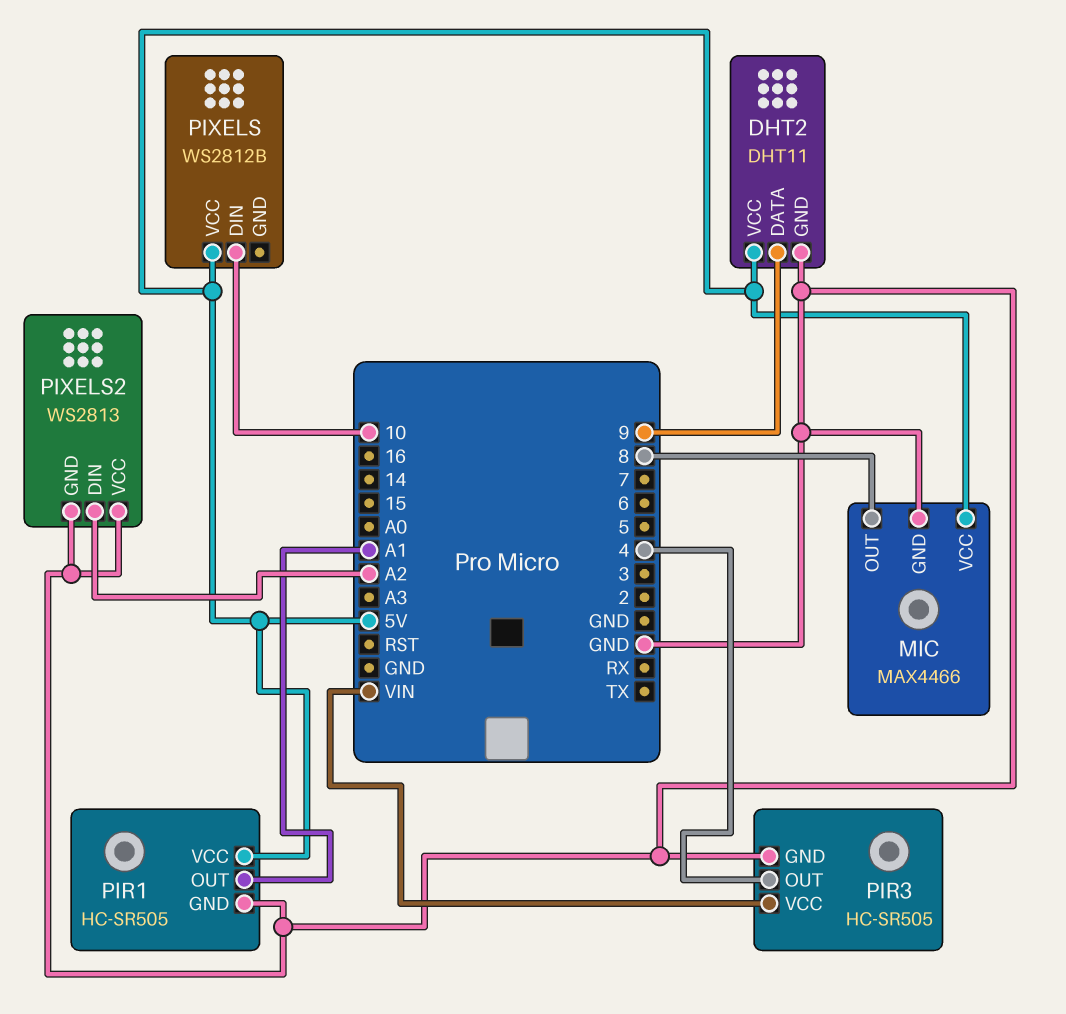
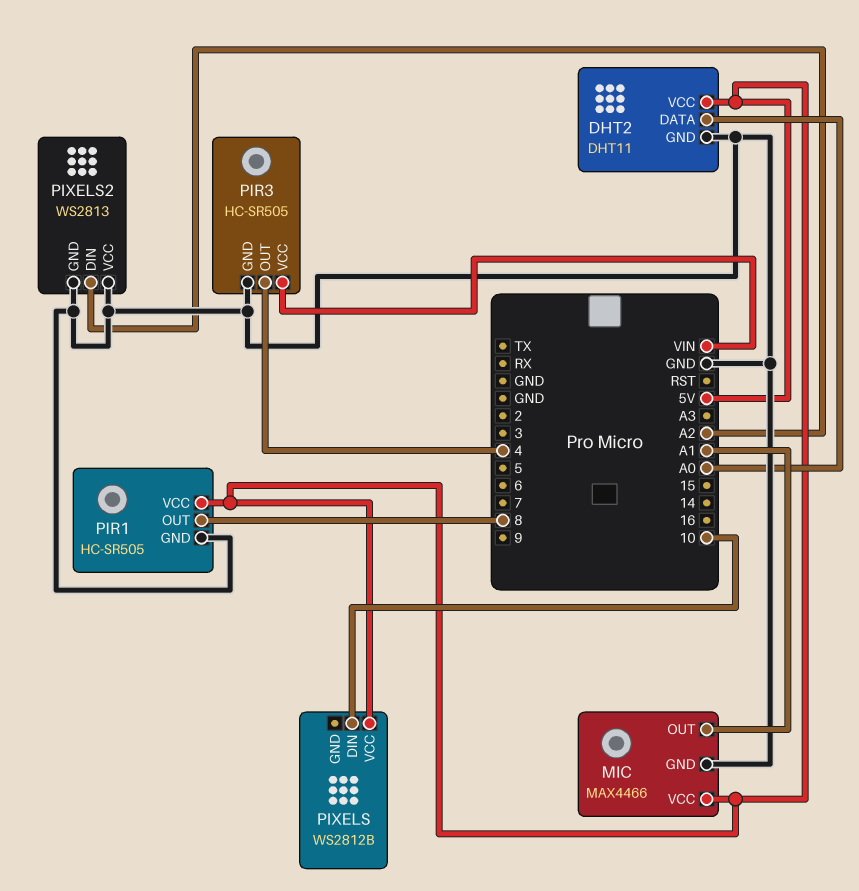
DHT2 pin DATA: 9 -> A0
MIC pin OUT: 8 -> A1
PIR1 pin OUT: A1 -> 8

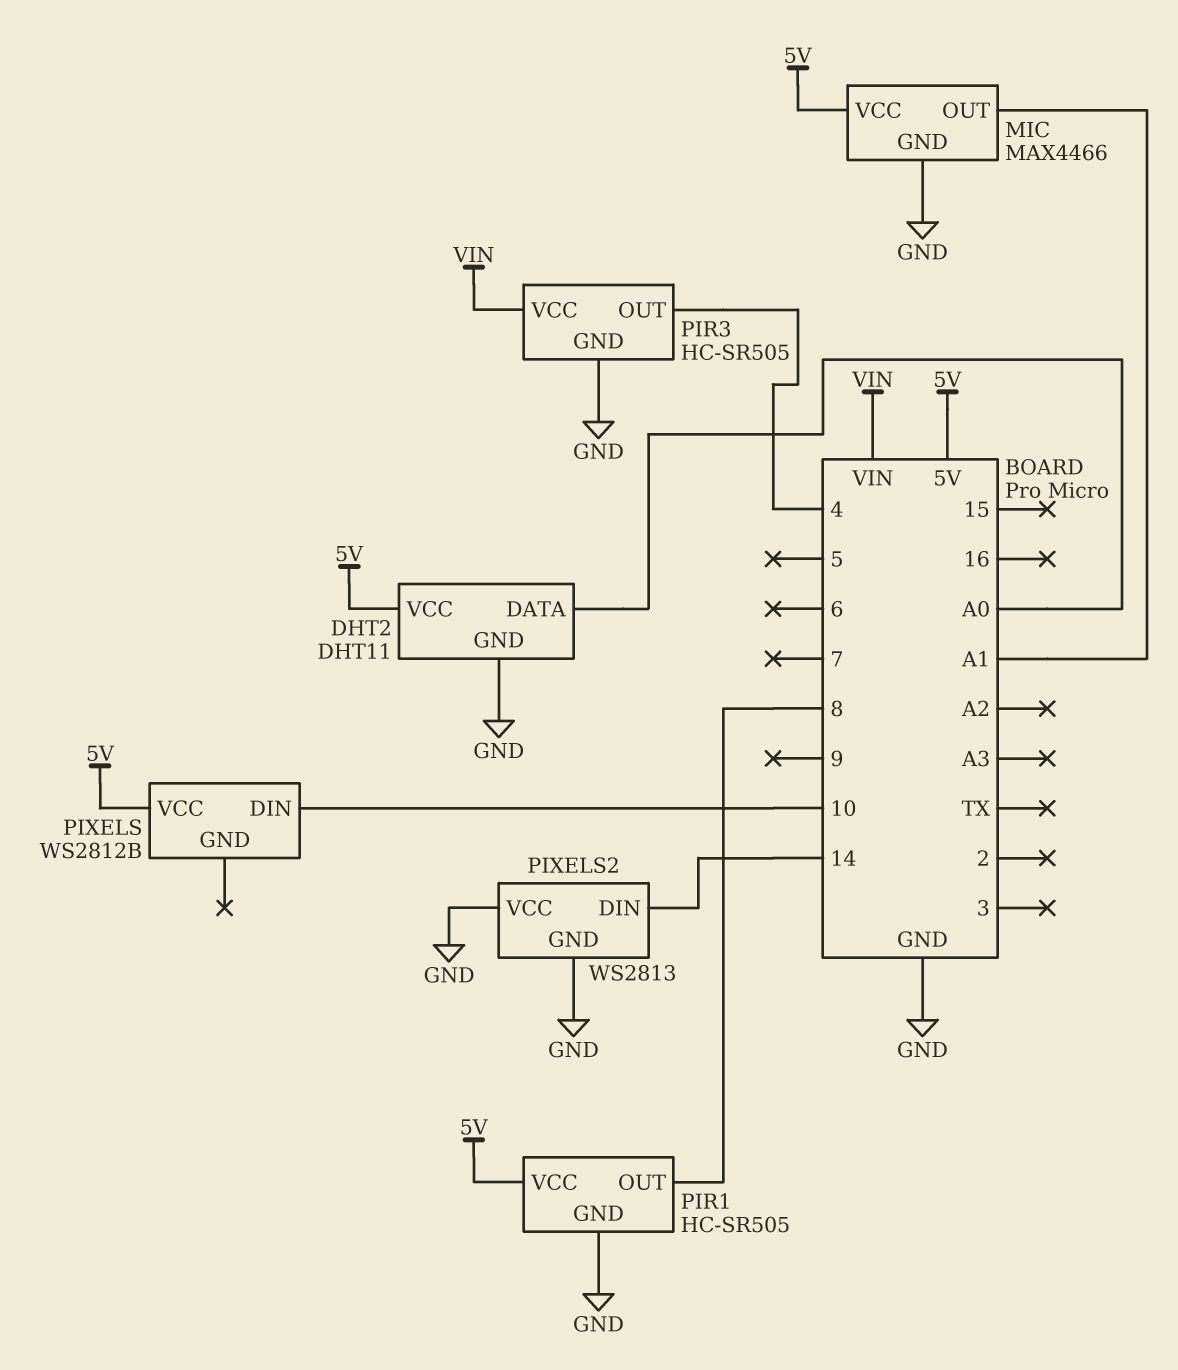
PIXELS2 pin DIN: A2 -> 14

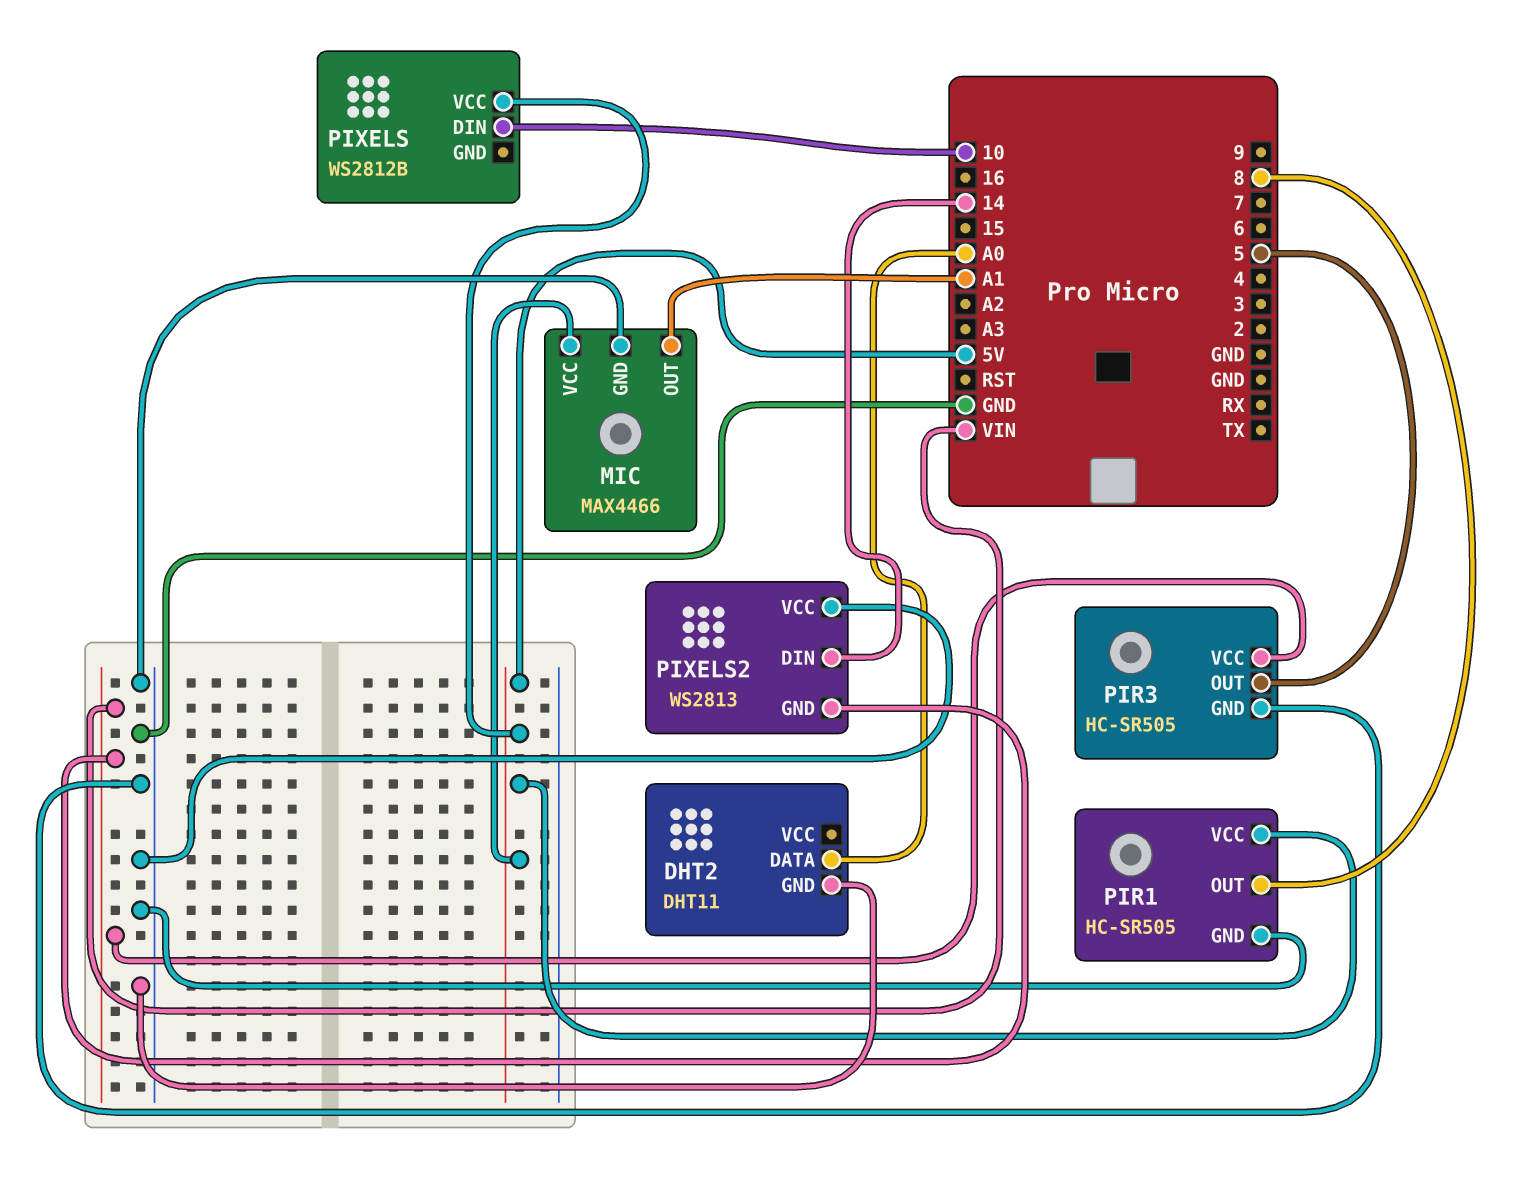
DHT2 pin VCC: 5V -> none
PIR3 pin OUT: 4 -> 5
PIXELS2 pin GND: GND -> VIN

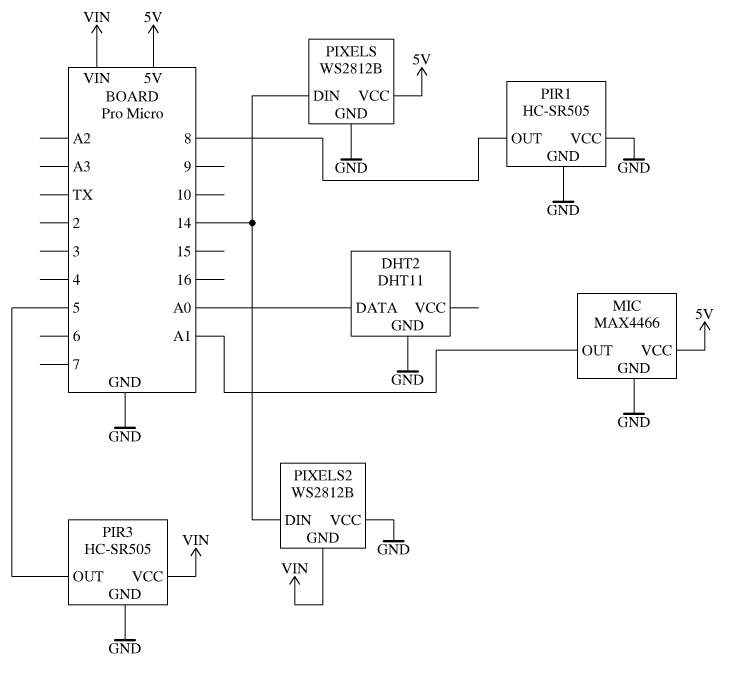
PIR1 pin VCC: 5V -> GND
PIXELS pin DIN: 10 -> 14
PIXELS pin GND: none -> GND
PIXELS2: WS2813 -> WS2812B

